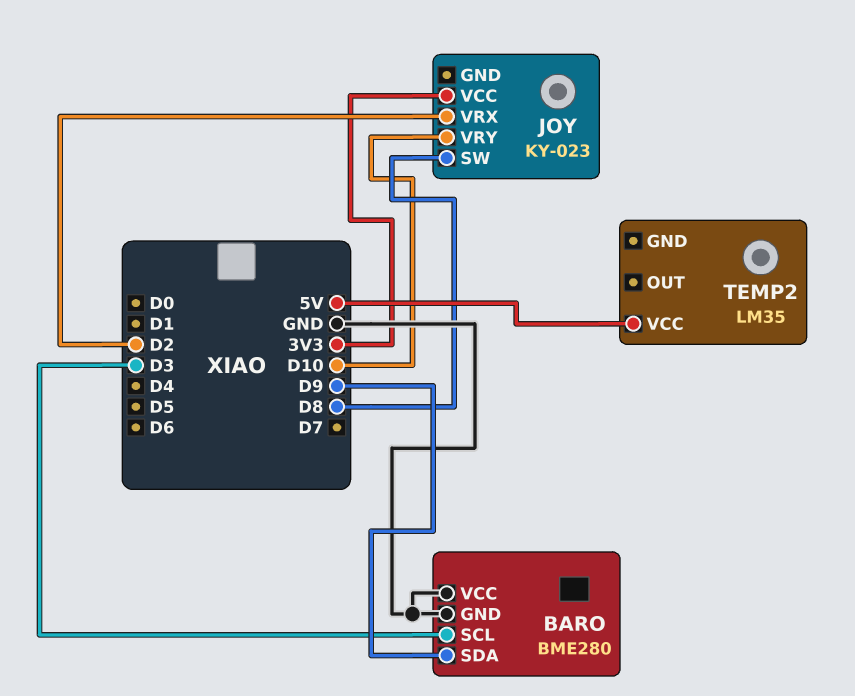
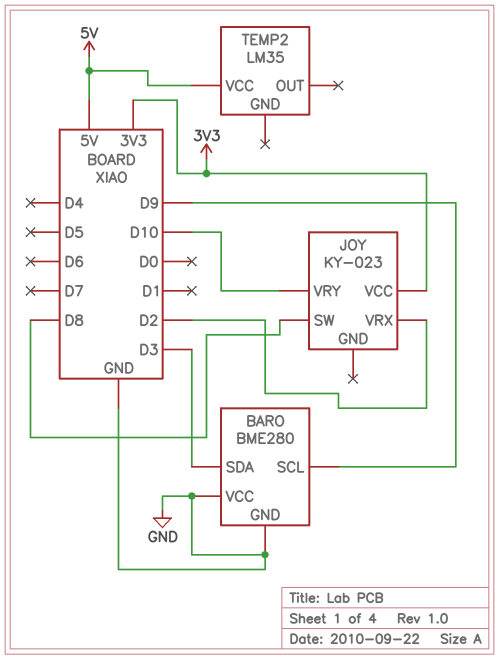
BARO pin SCL: D3 -> D9
BARO pin SDA: D9 -> D3

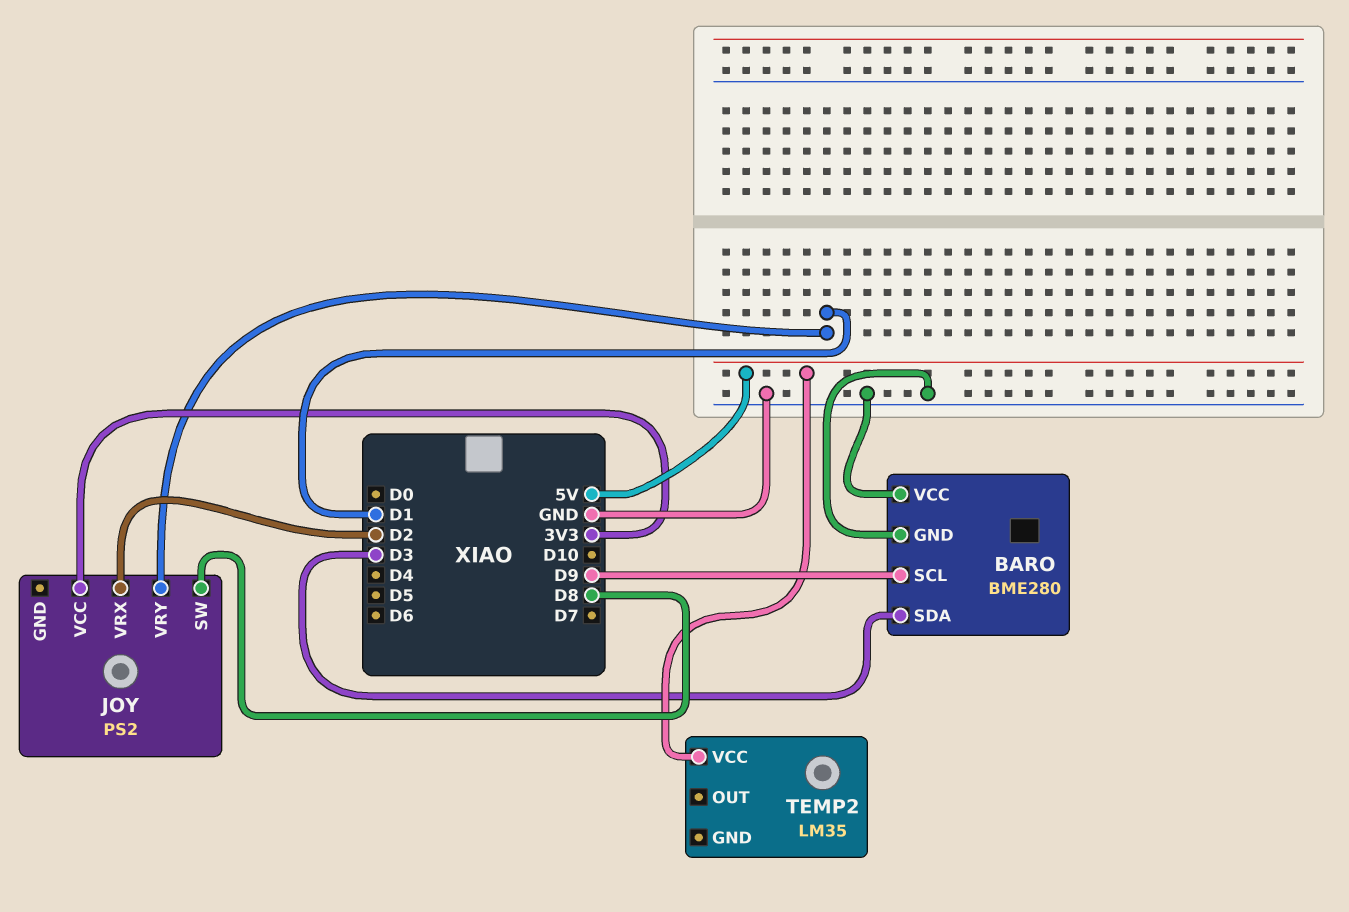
JOY: KY-023 -> PS2
JOY pin VRY: D10 -> D1

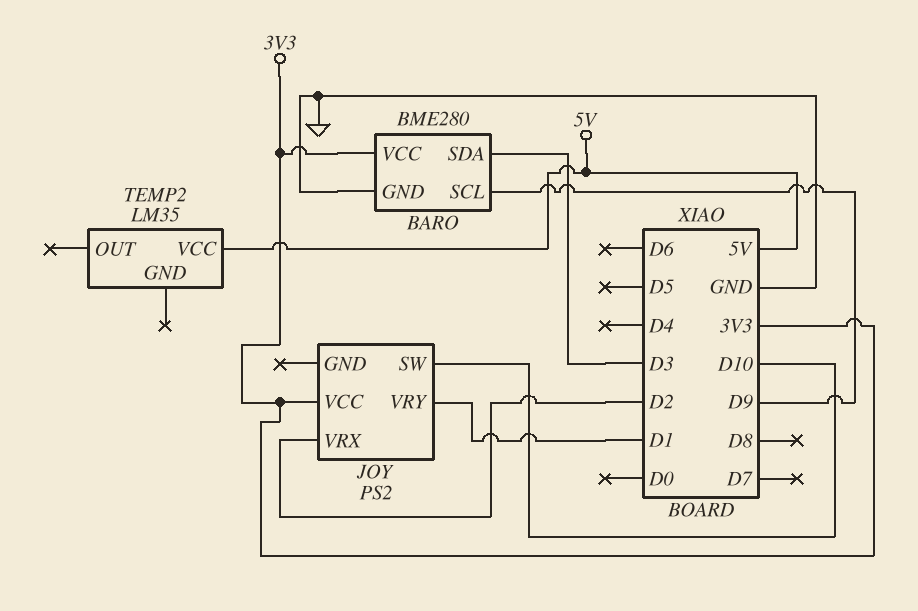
BARO pin VCC: GND -> 3V3
JOY pin SW: D8 -> D10

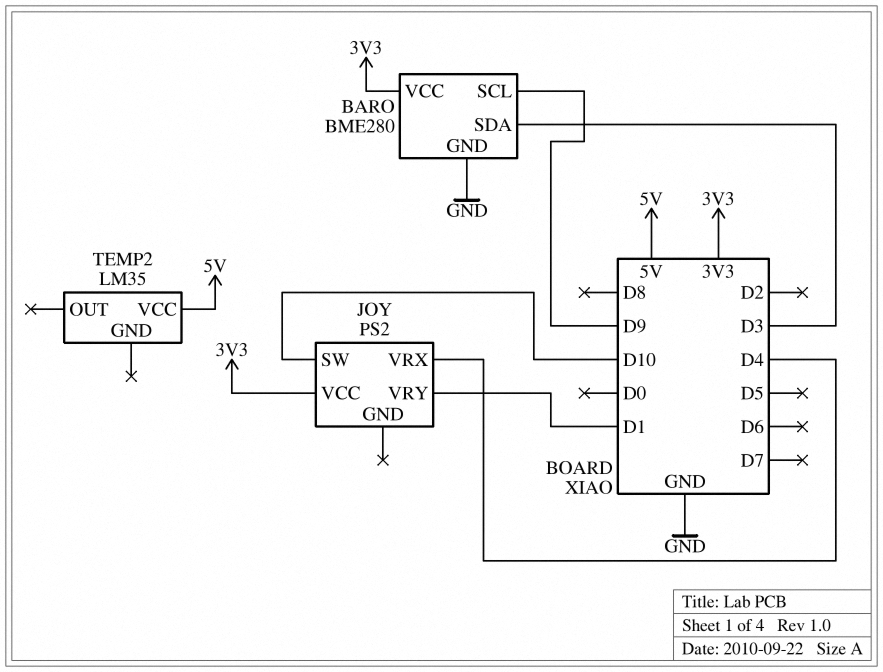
JOY pin VRX: D2 -> D4

